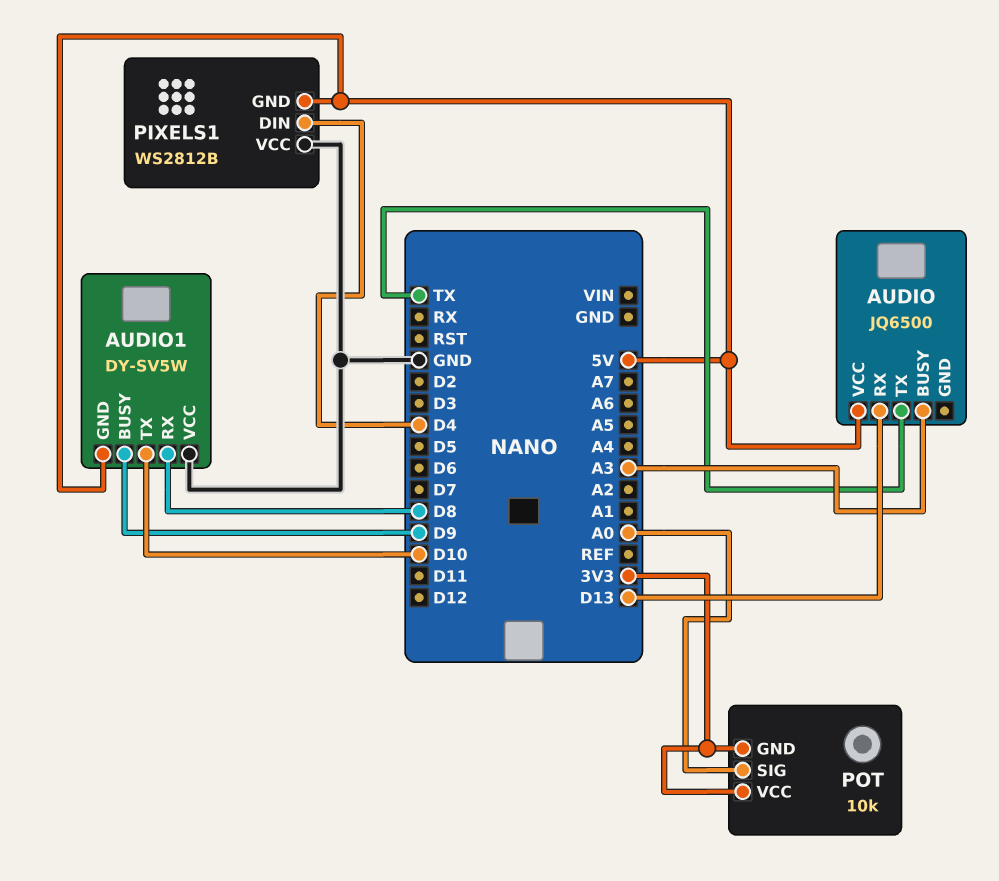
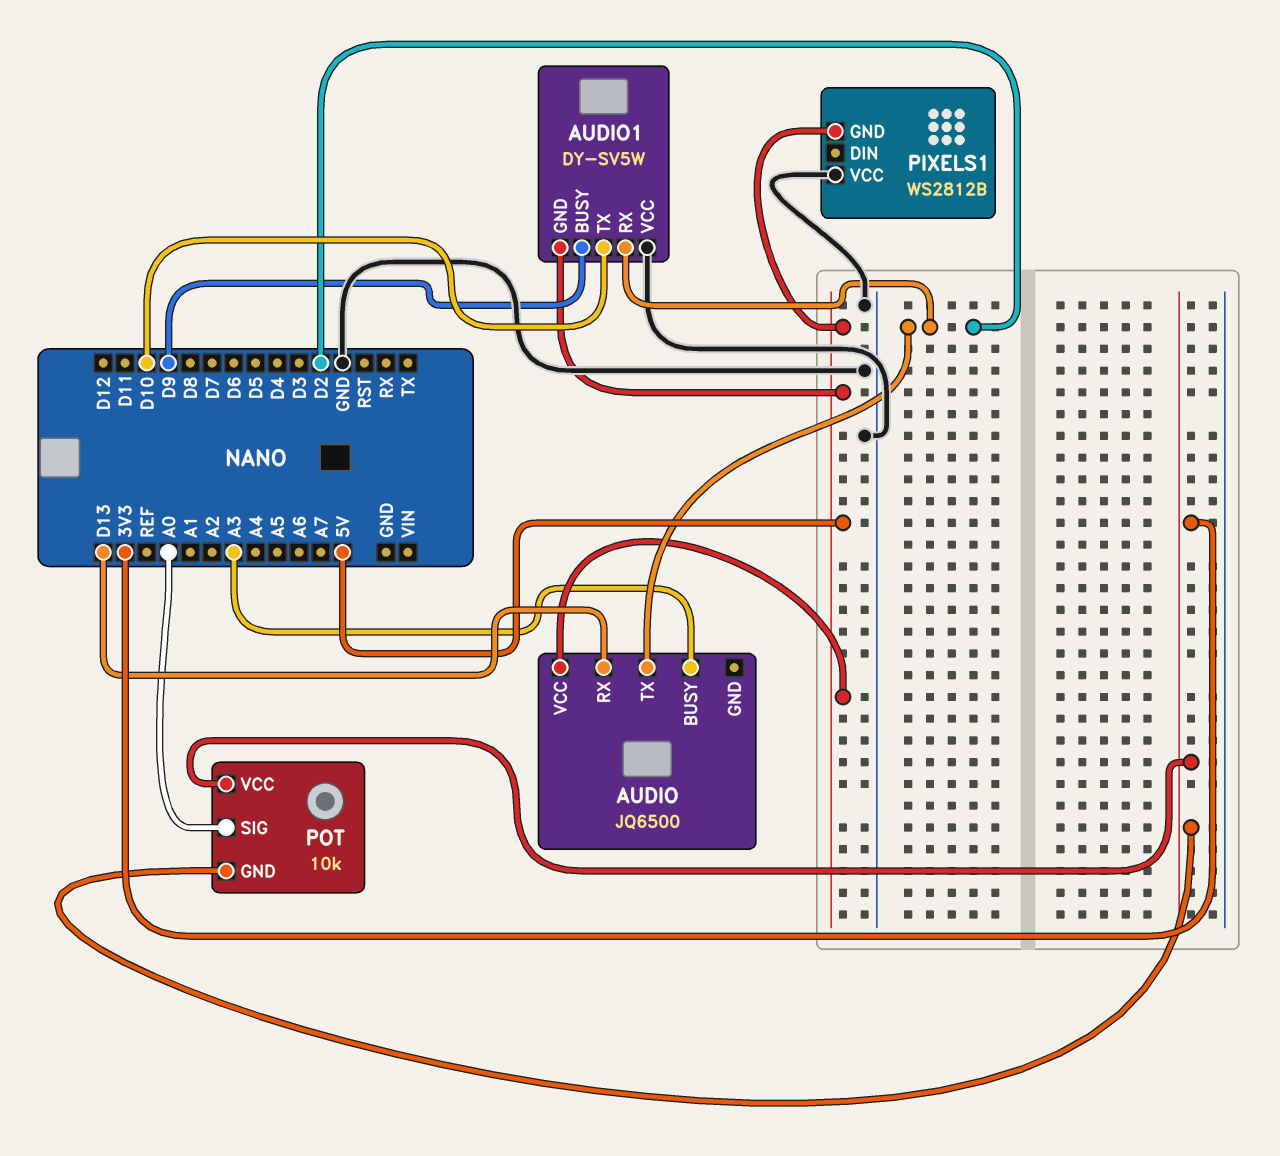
AUDIO pin TX: TX -> D2
AUDIO1 pin RX: D8 -> D2
PIXELS1 pin DIN: D4 -> none

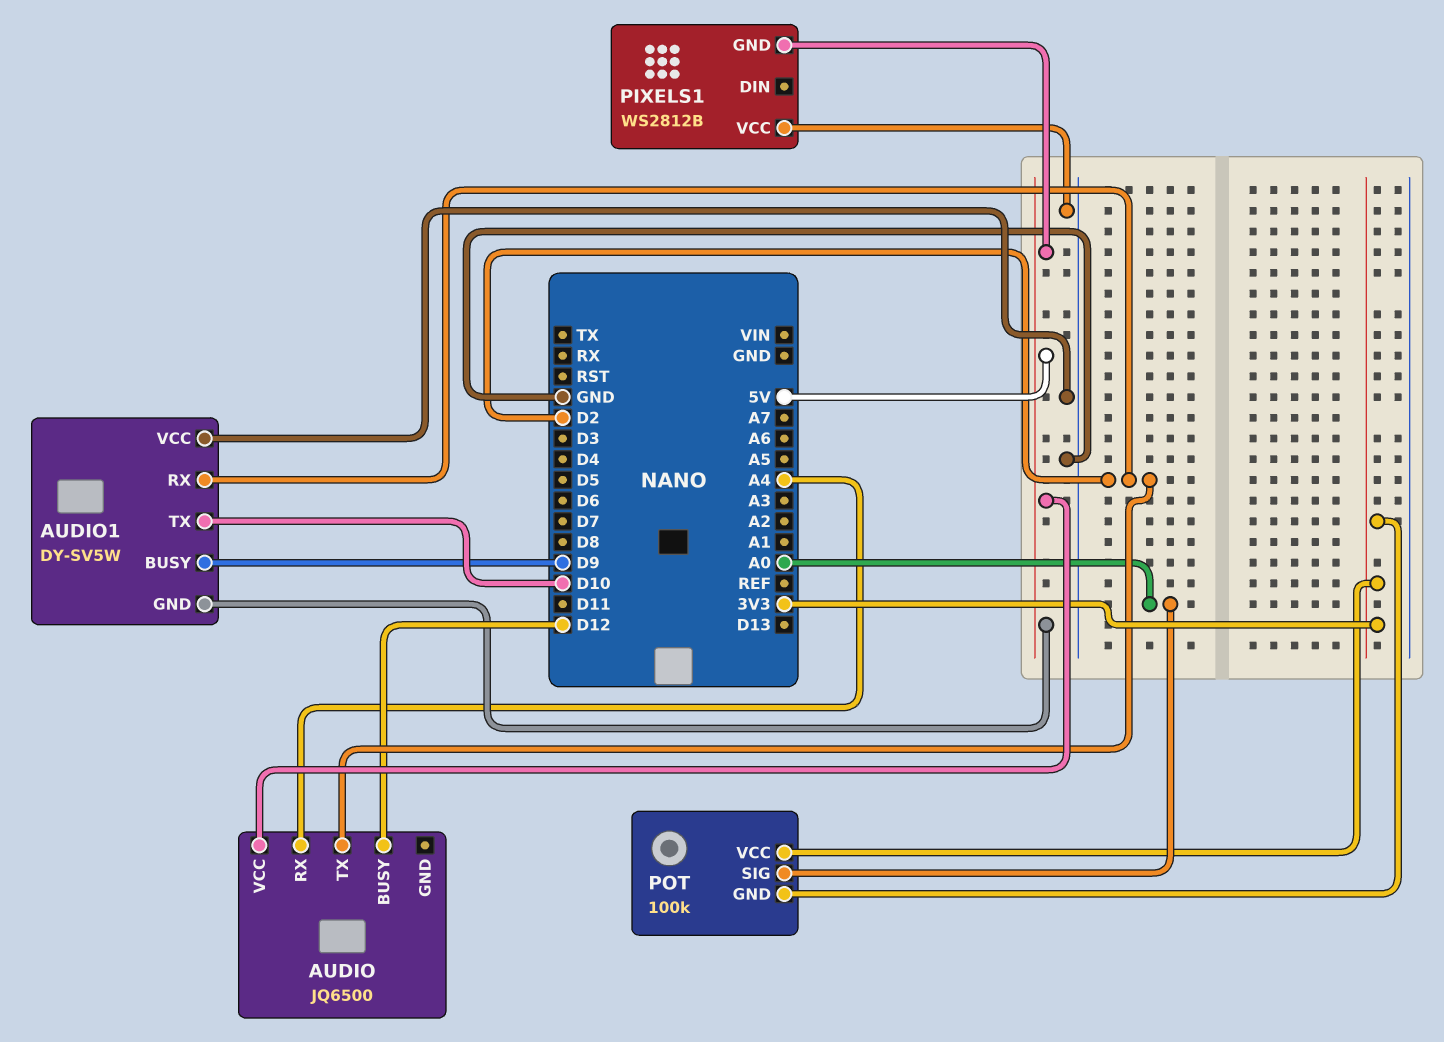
AUDIO pin BUSY: A3 -> D12
AUDIO pin RX: D13 -> A4
POT: 10k -> 100k

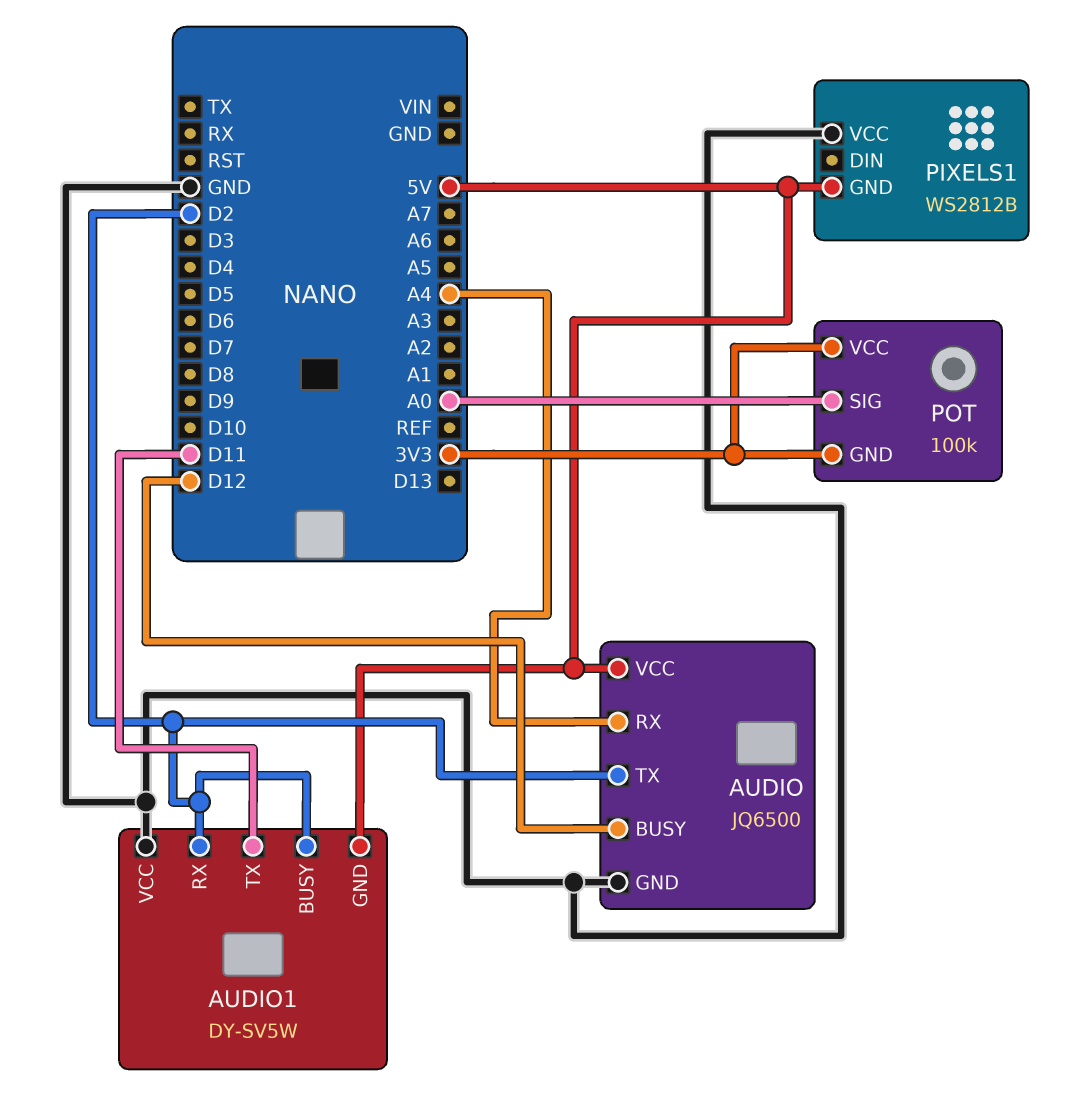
AUDIO pin GND: none -> GND
AUDIO1 pin BUSY: D9 -> D2
AUDIO1 pin TX: D10 -> D11

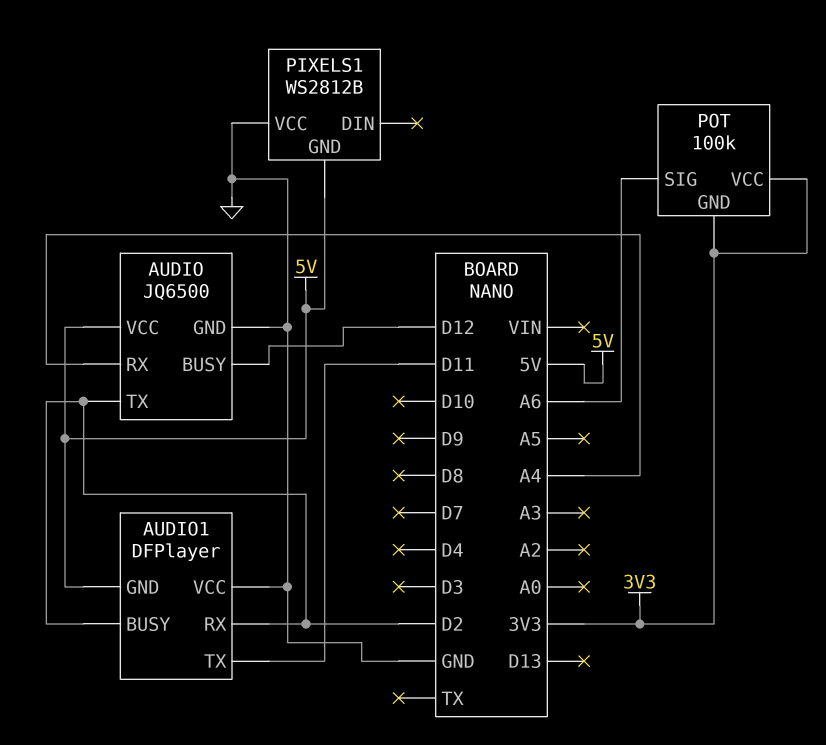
AUDIO1: DY-SV5W -> DFPlayer
POT pin SIG: A0 -> A6

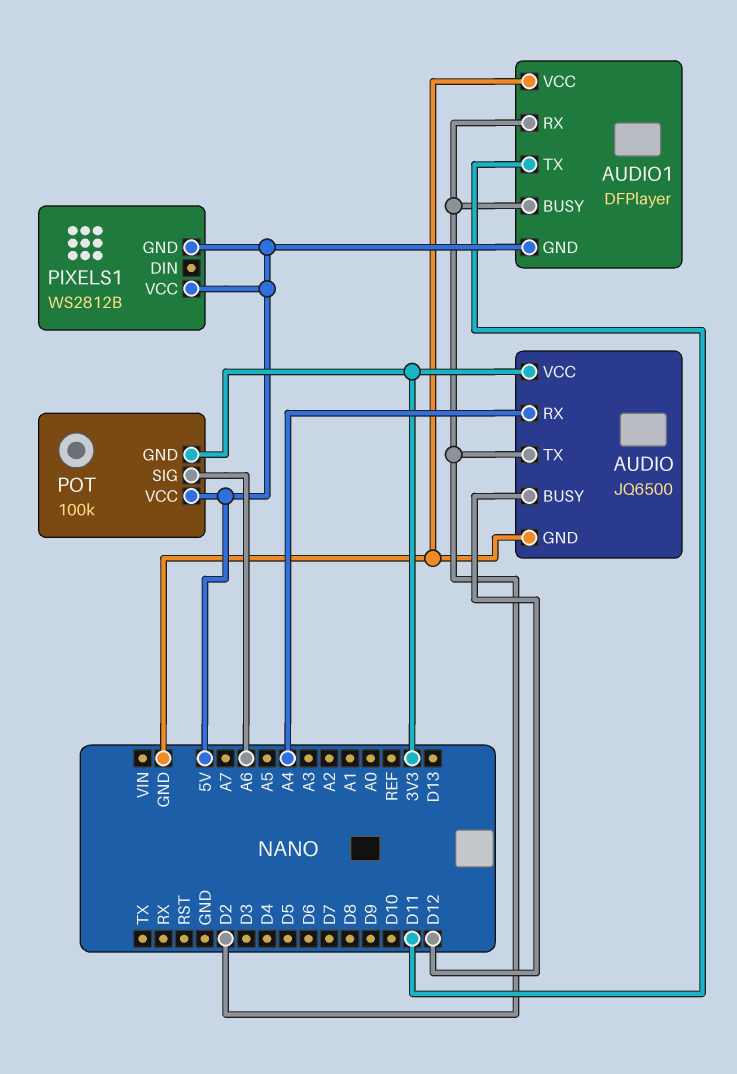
AUDIO pin VCC: 5V -> 3V3
PIXELS1 pin VCC: GND -> 5V
POT pin VCC: 3V3 -> 5V

